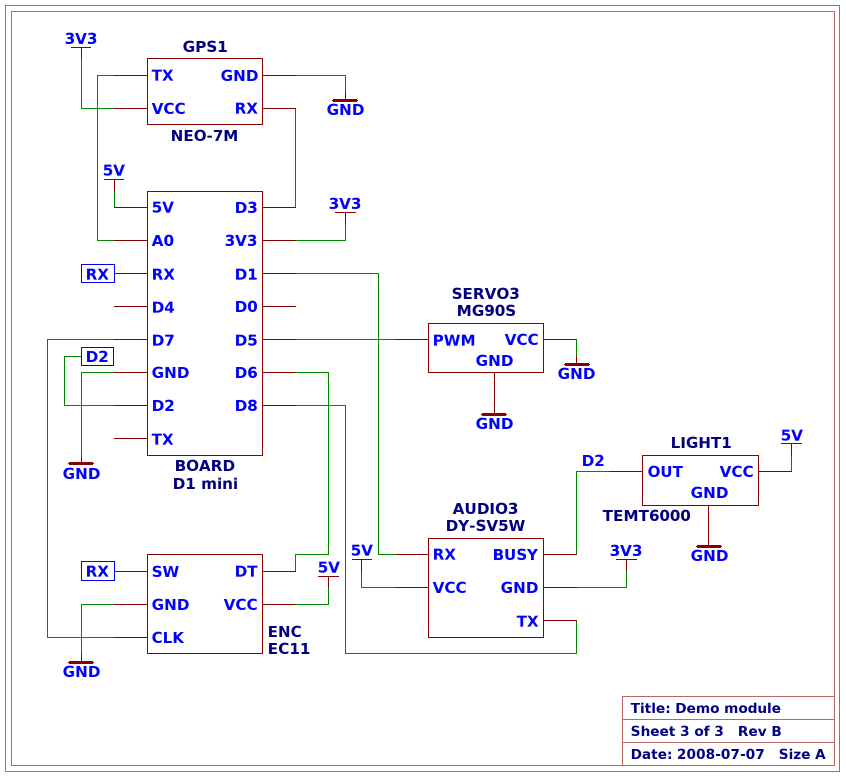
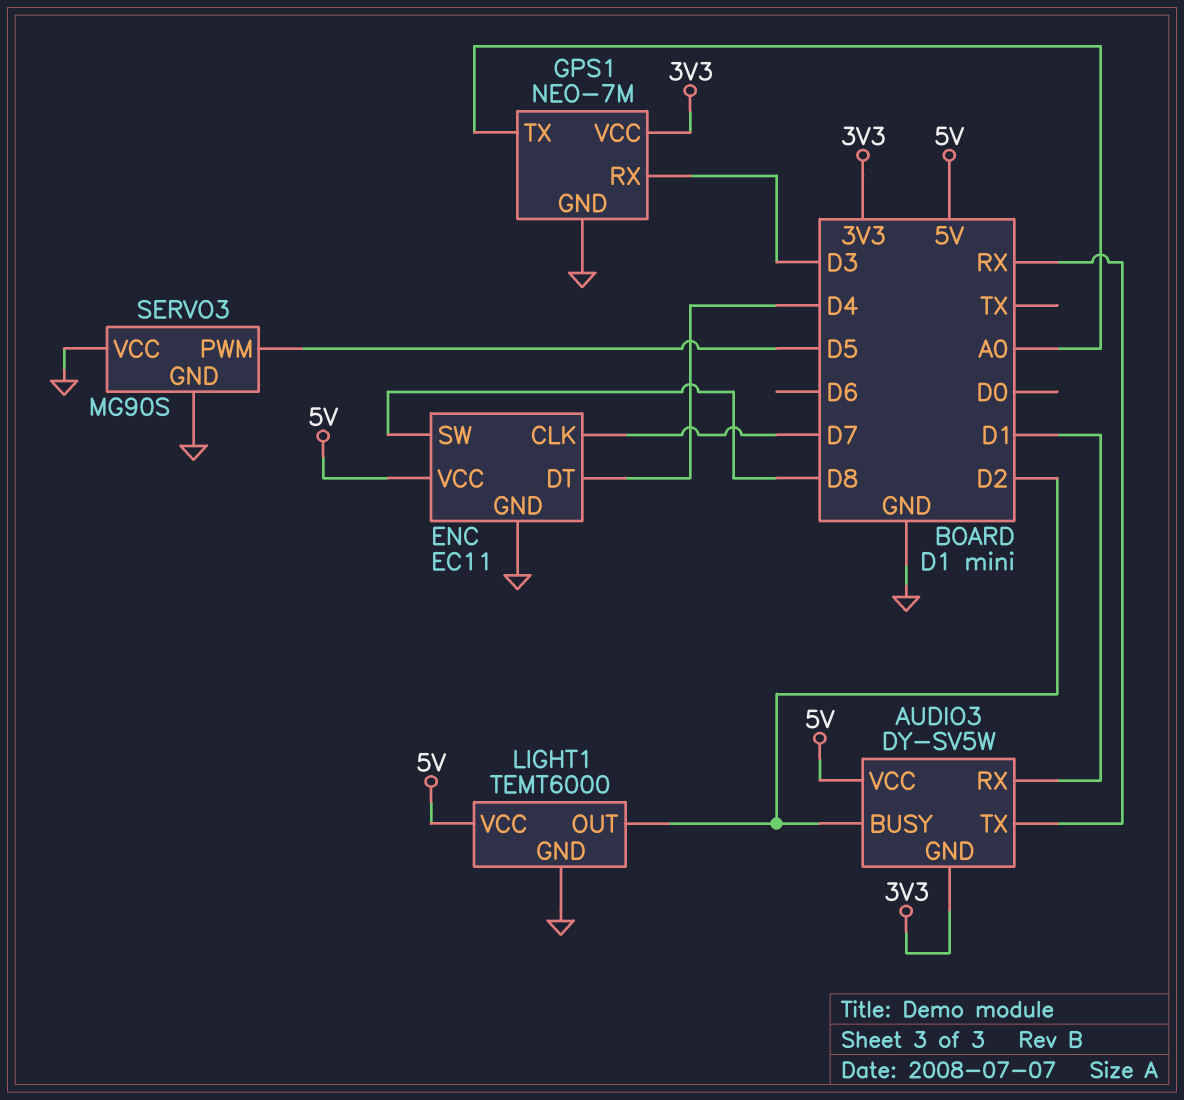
AUDIO3 pin TX: D8 -> RX
ENC pin DT: D6 -> D4
ENC pin SW: RX -> D8

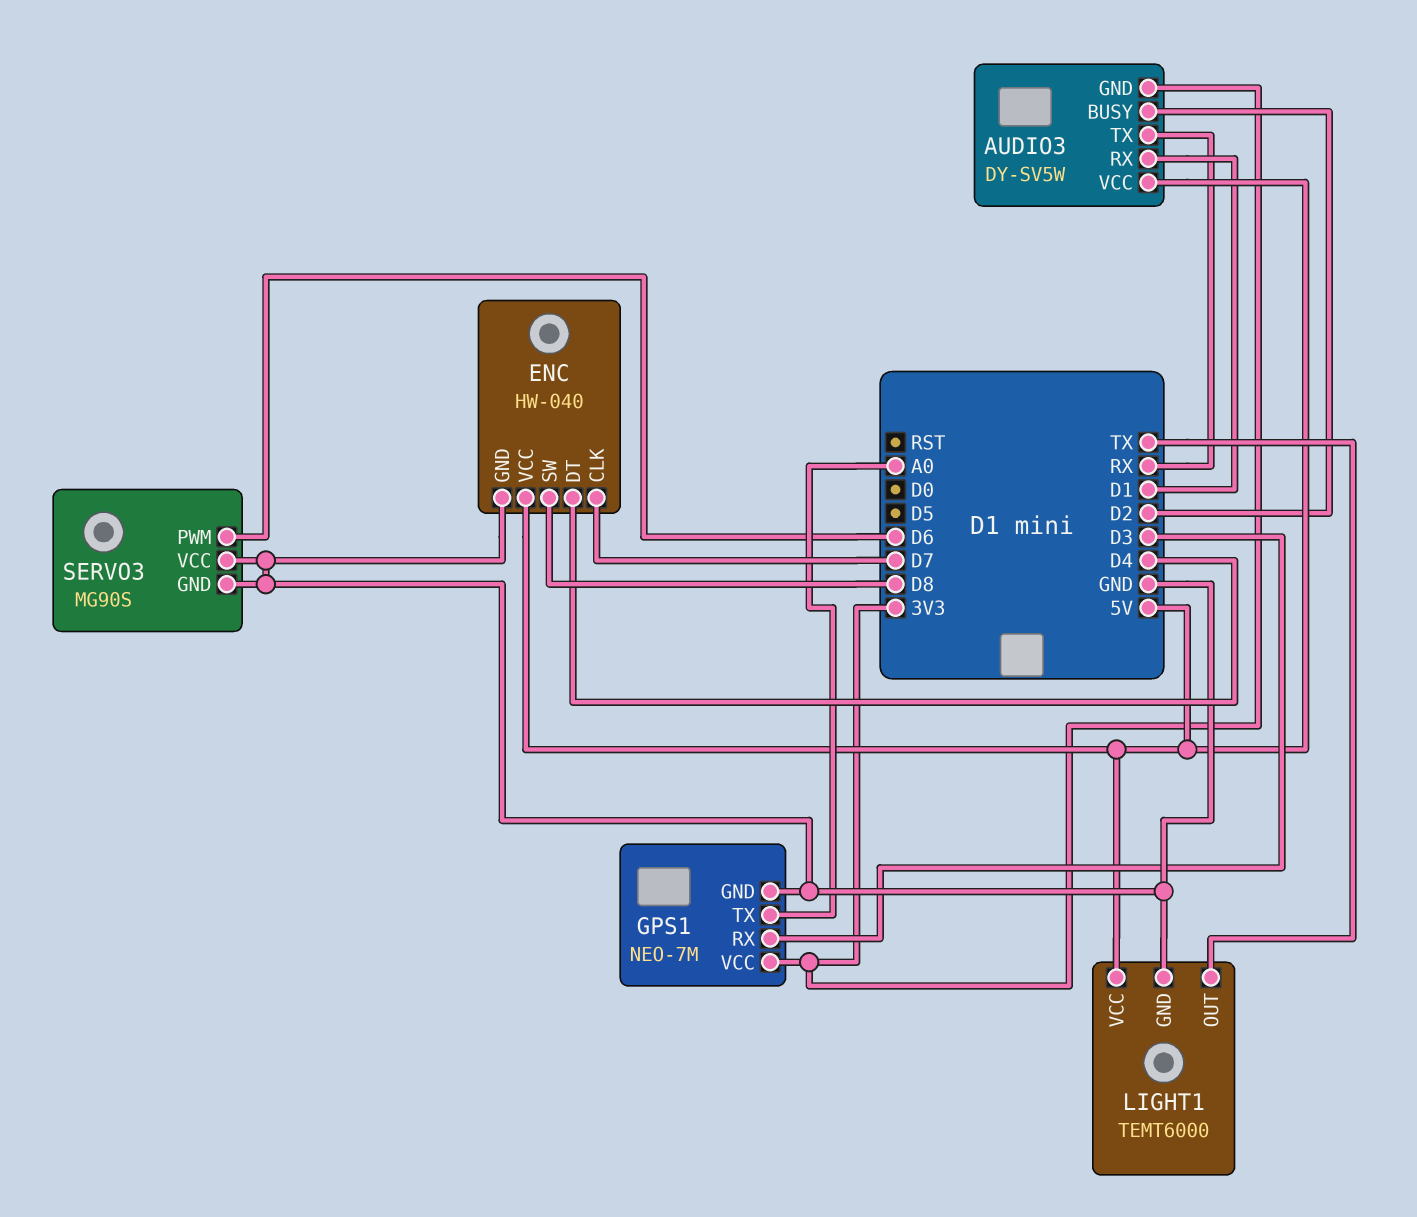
ENC: EC11 -> HW-040
LIGHT1 pin OUT: D2 -> TX
SERVO3 pin PWM: D5 -> D6

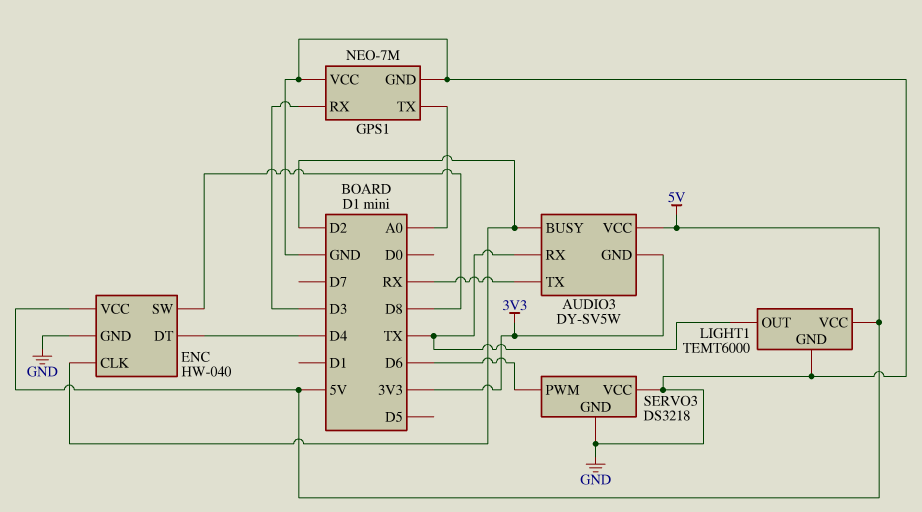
AUDIO3 pin RX: D1 -> TX
ENC pin CLK: D7 -> D2
GPS1 pin VCC: 3V3 -> GND
SERVO3: MG90S -> DS3218

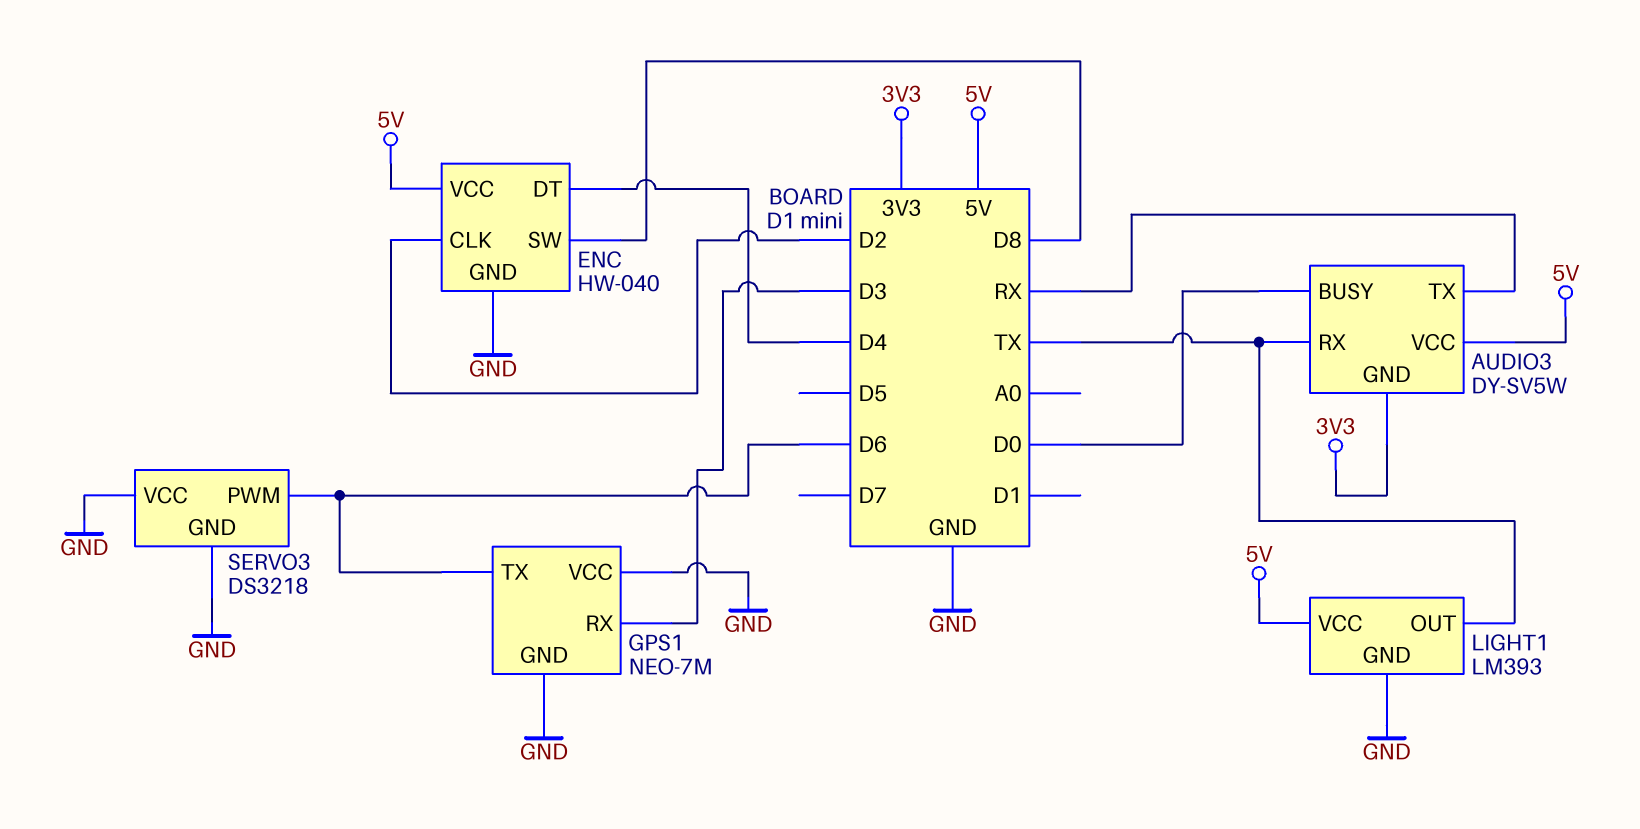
AUDIO3 pin BUSY: D2 -> D0
GPS1 pin TX: A0 -> D6
LIGHT1: TEMT6000 -> LM393

